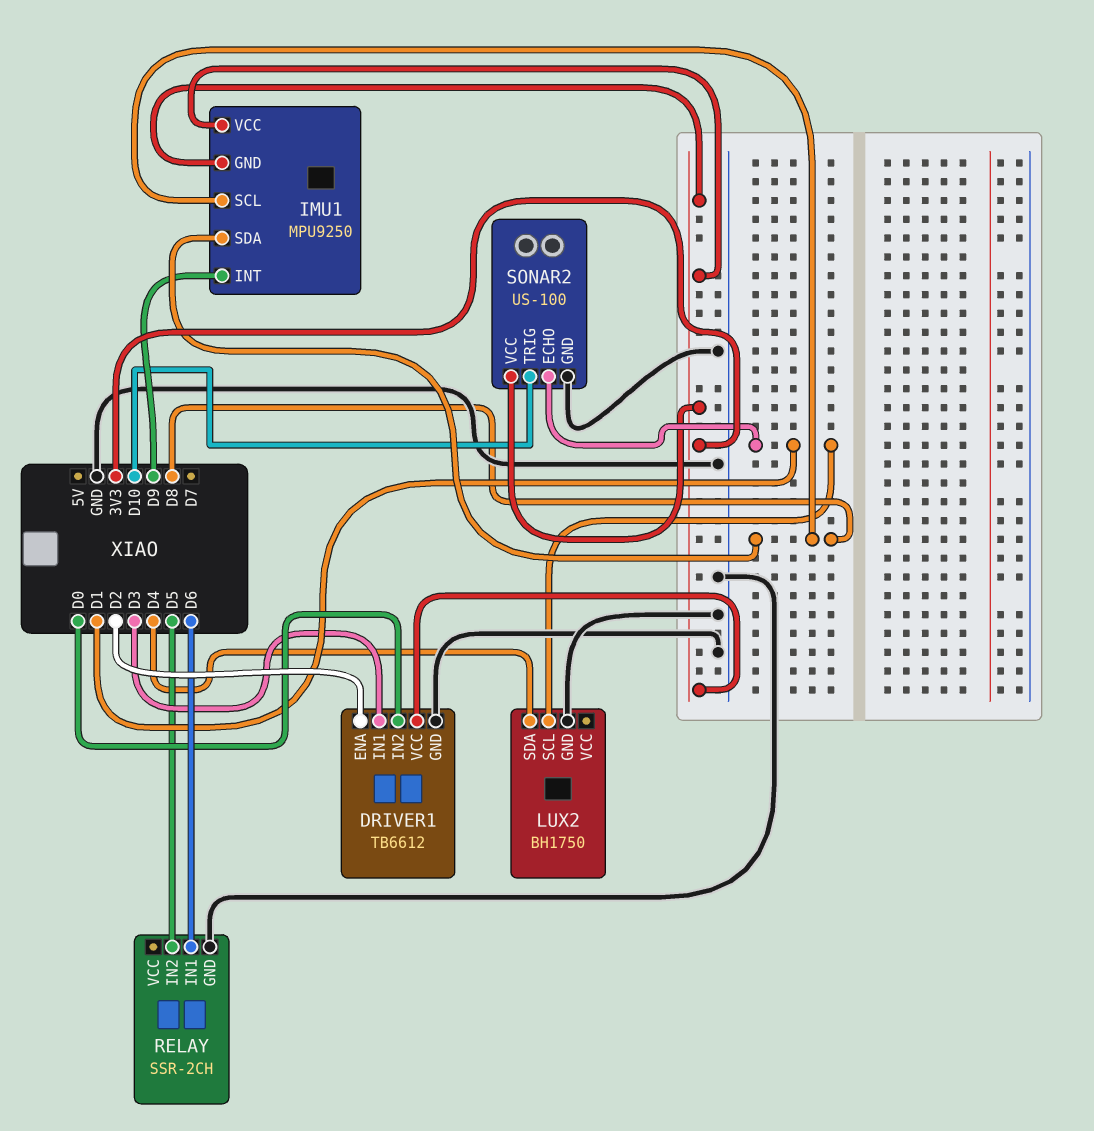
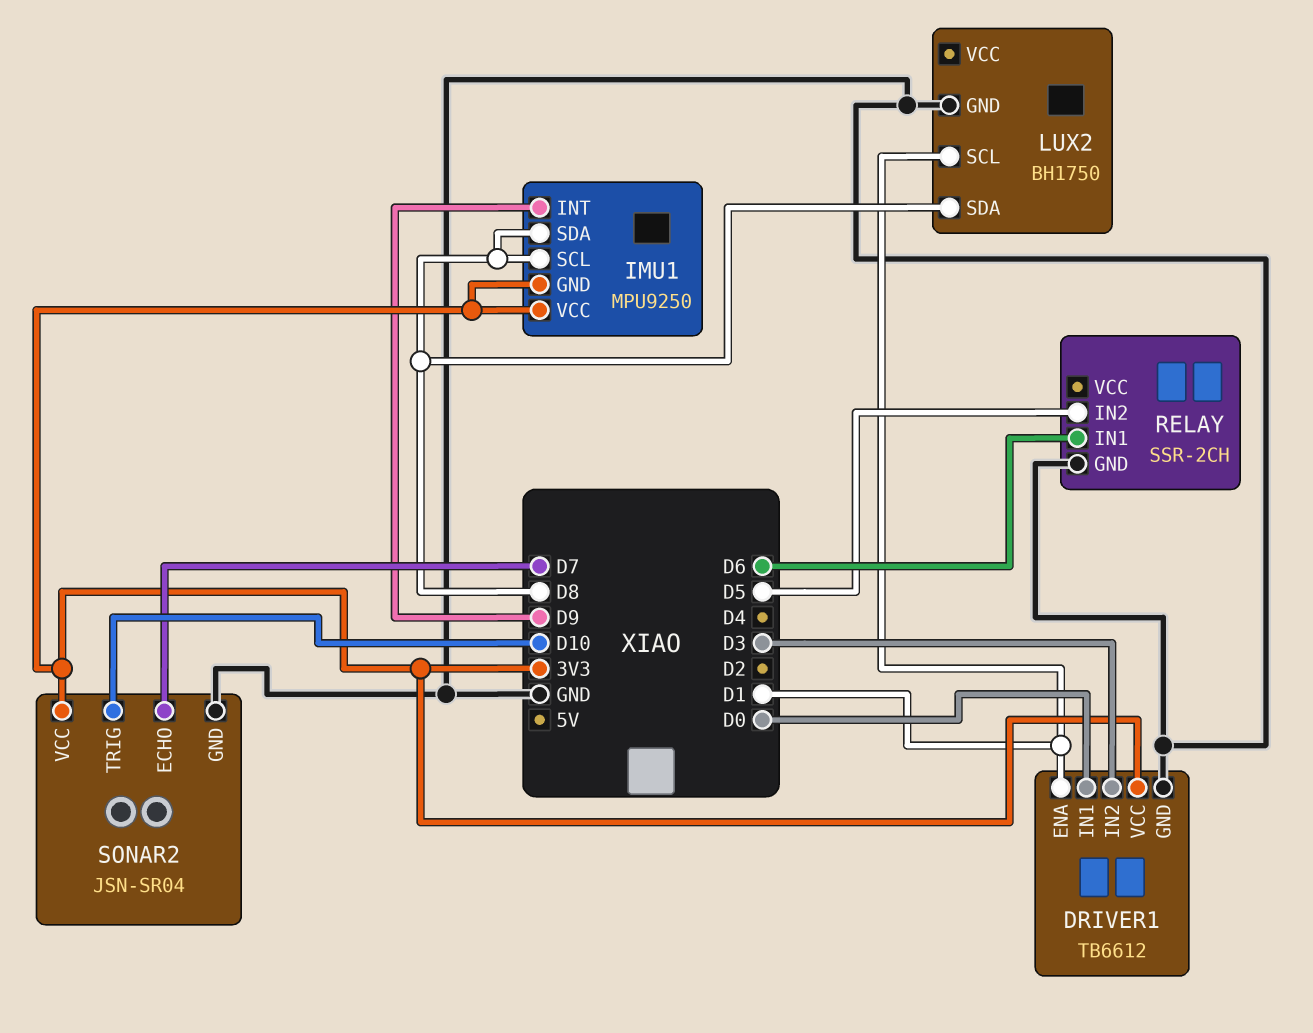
DRIVER1 pin ENA: D2 -> D1
DRIVER1 pin IN1: D3 -> D0
DRIVER1 pin IN2: D0 -> D3
LUX2 pin SDA: D4 -> D8
SONAR2: US-100 -> JSN-SR04
SONAR2 pin ECHO: D1 -> D7

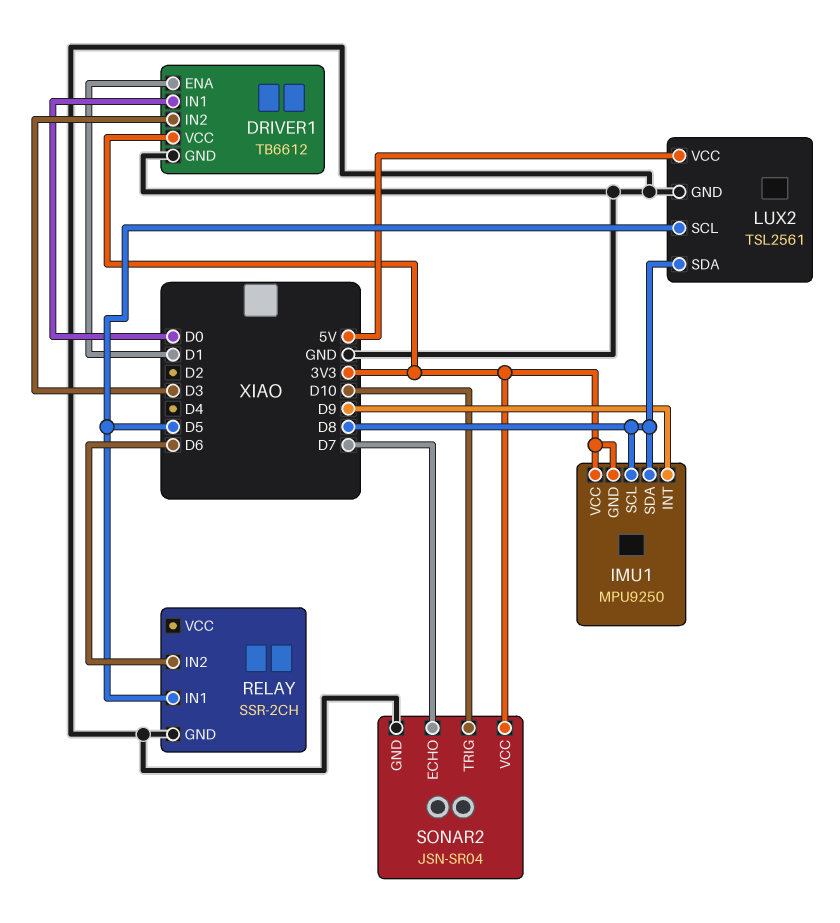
LUX2: BH1750 -> TSL2561
LUX2 pin SCL: D1 -> D5
LUX2 pin VCC: none -> 5V
RELAY pin IN1: D6 -> D5
RELAY pin IN2: D5 -> D6

